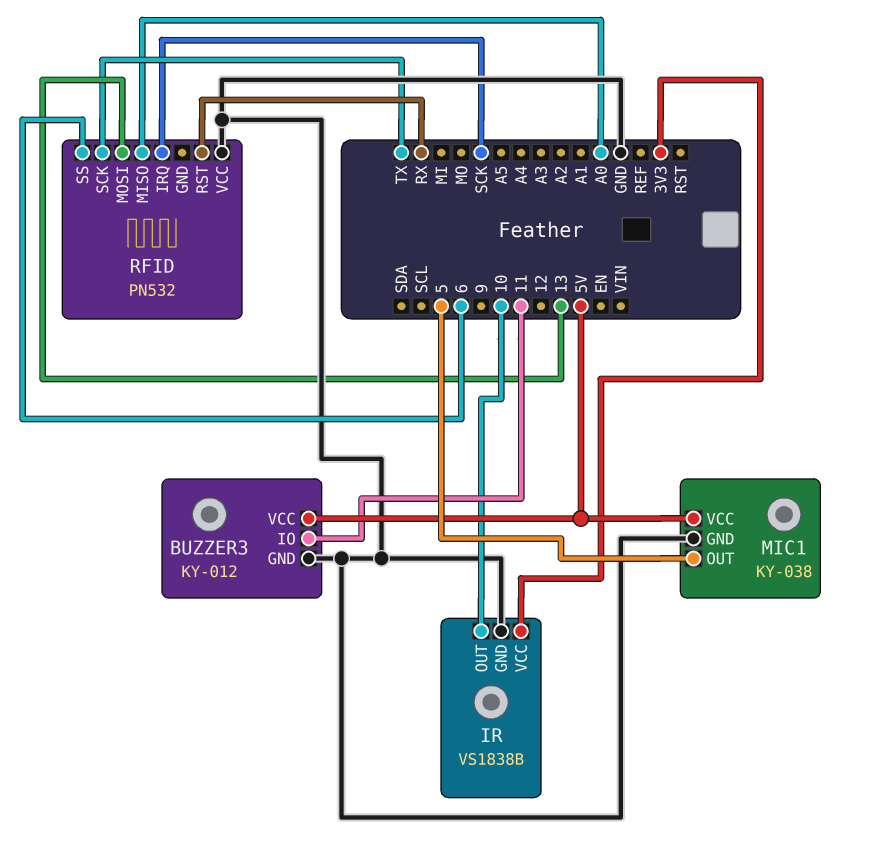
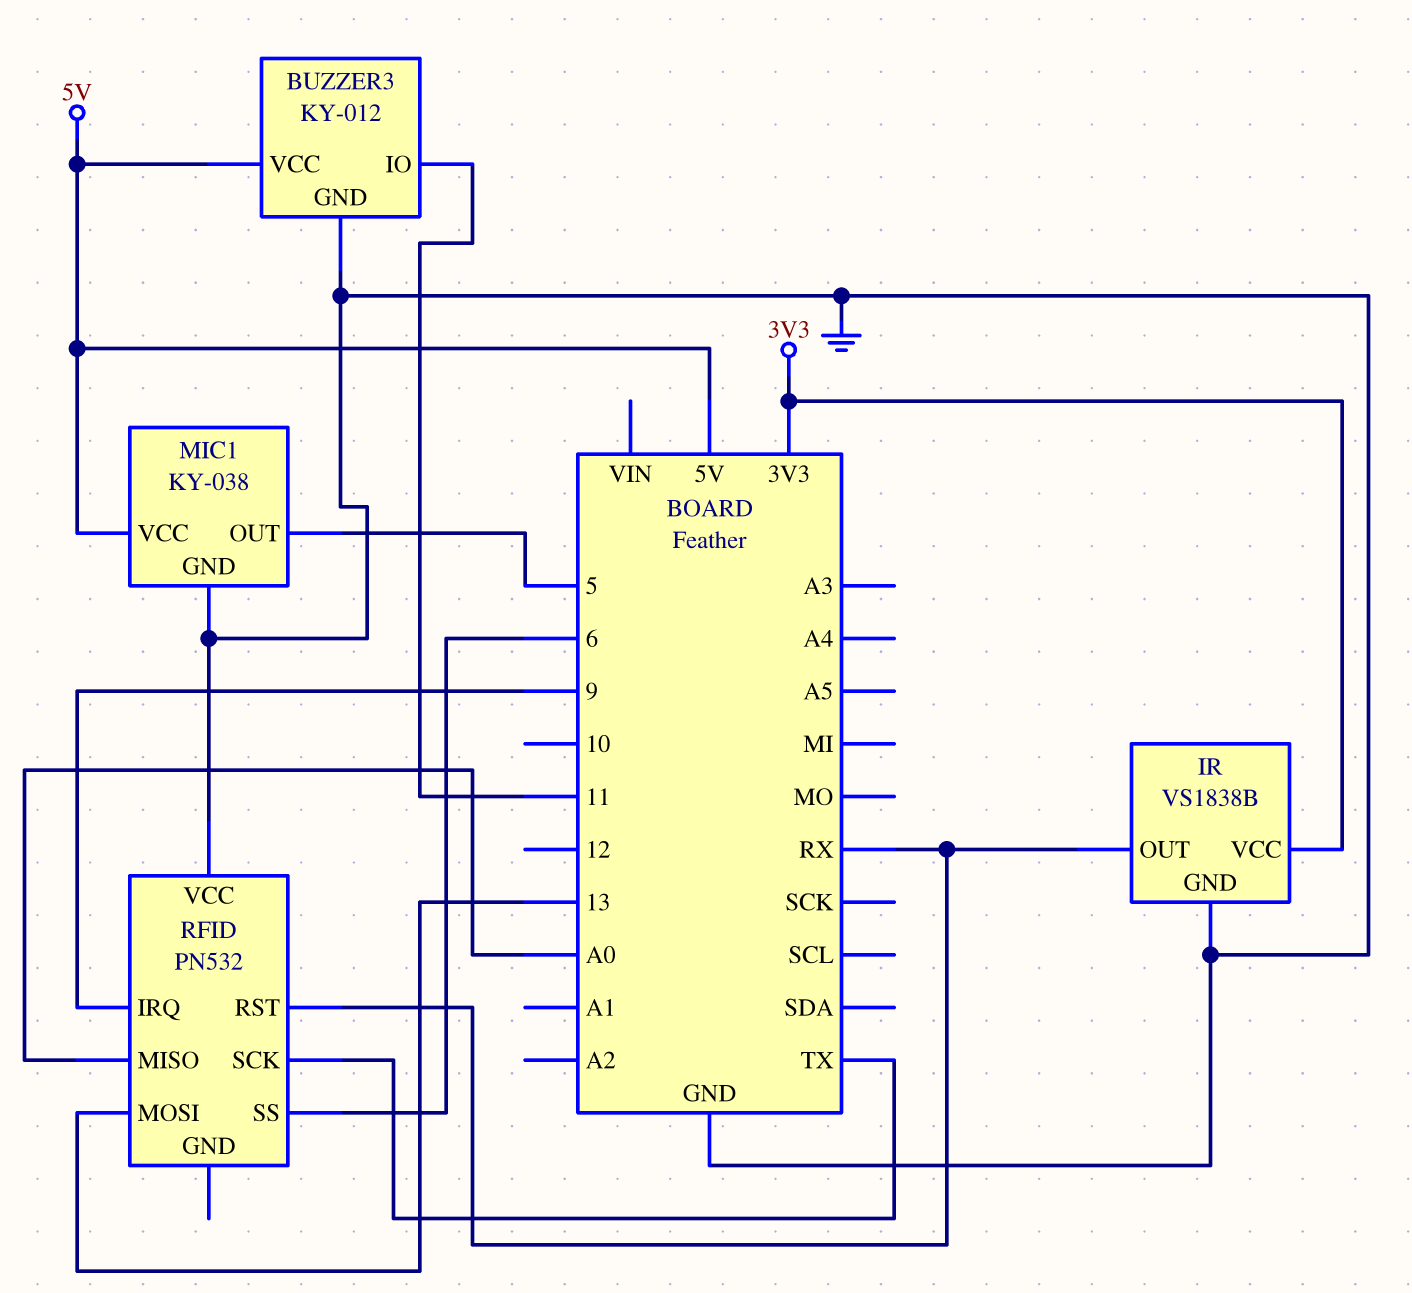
IR pin OUT: 10 -> RX
RFID pin IRQ: SCK -> 9

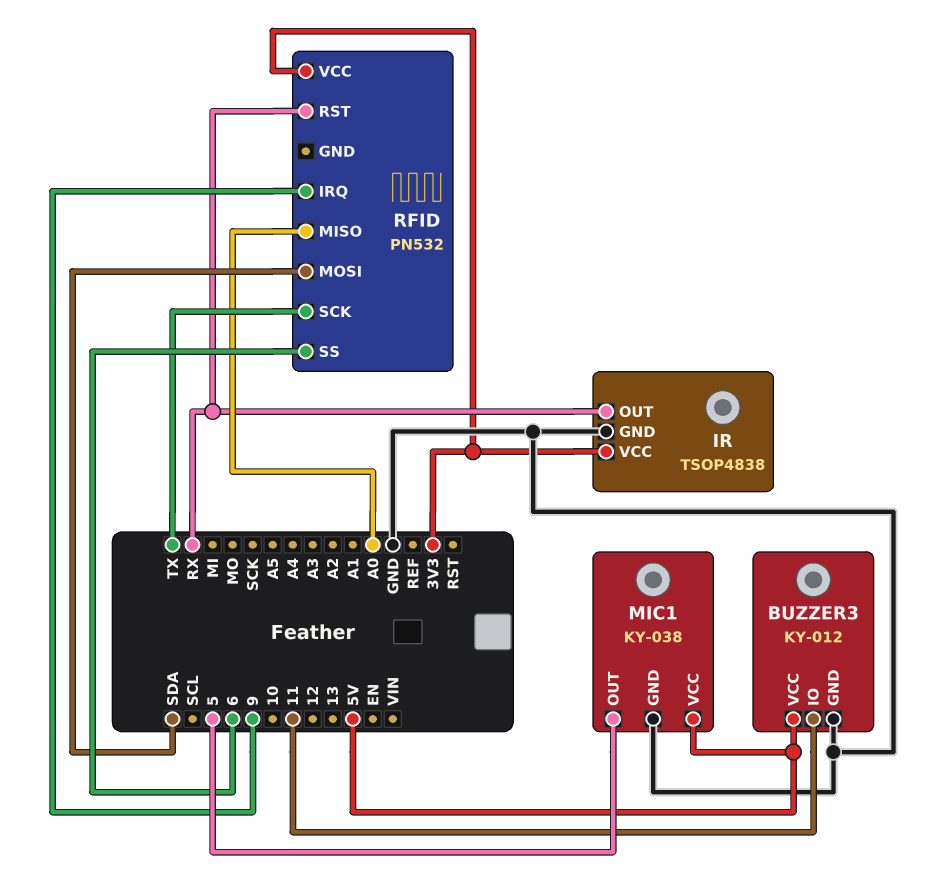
IR: VS1838B -> TSOP4838
RFID pin MOSI: 13 -> SDA
RFID pin VCC: GND -> 3V3

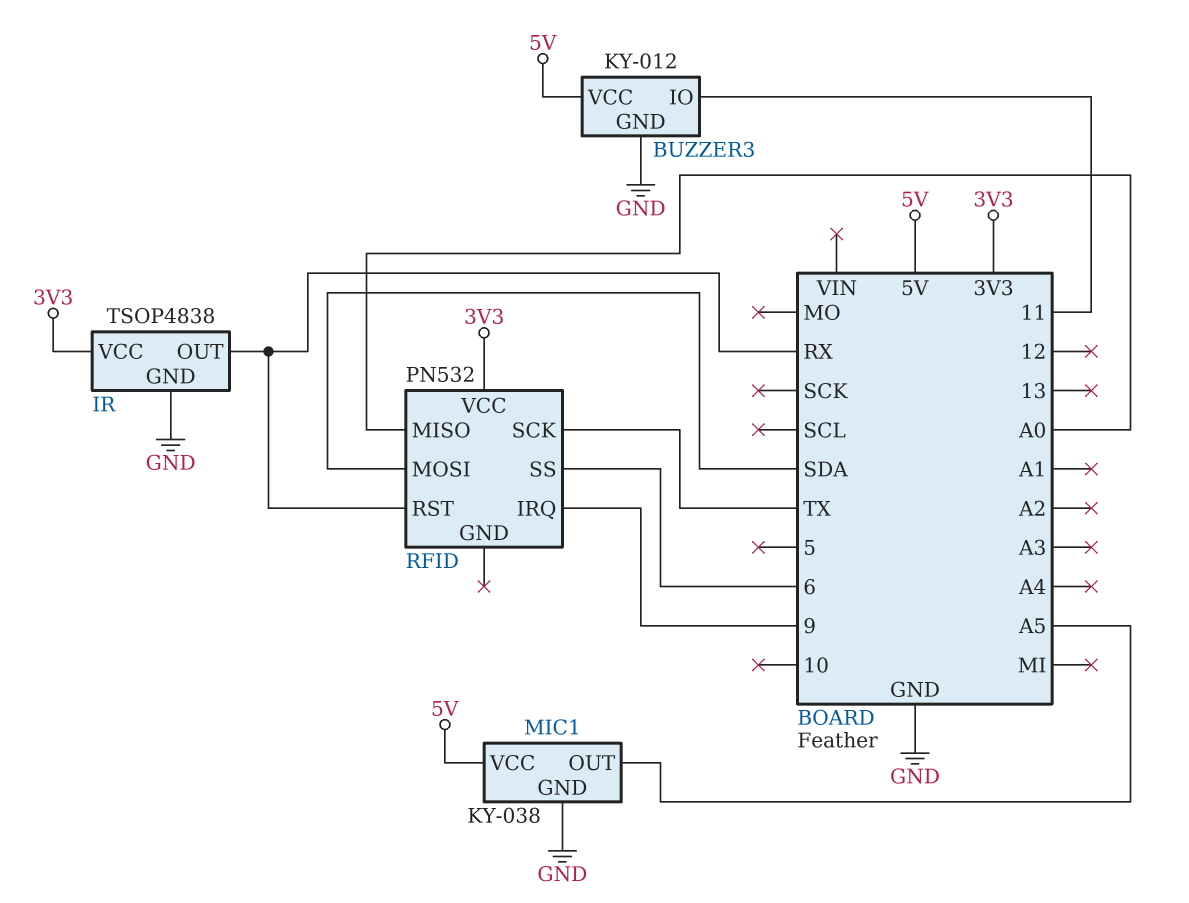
MIC1 pin OUT: 5 -> A5

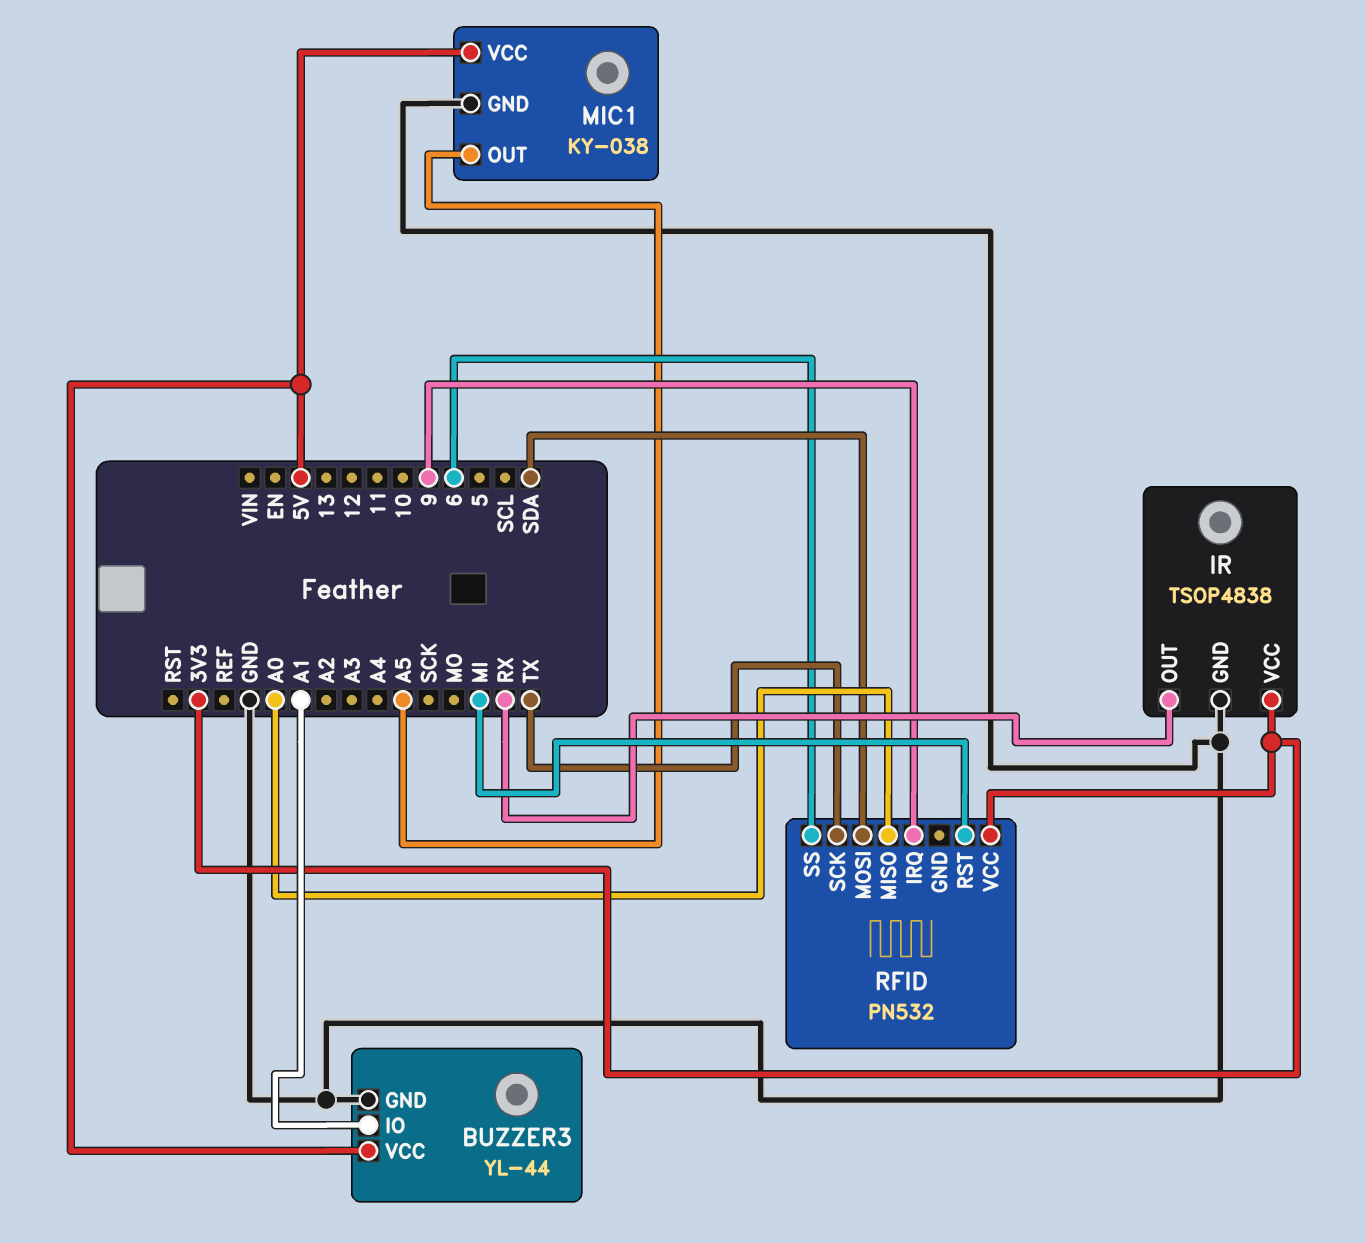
BUZZER3: KY-012 -> YL-44
BUZZER3 pin IO: 11 -> A1
RFID pin RST: RX -> MI

